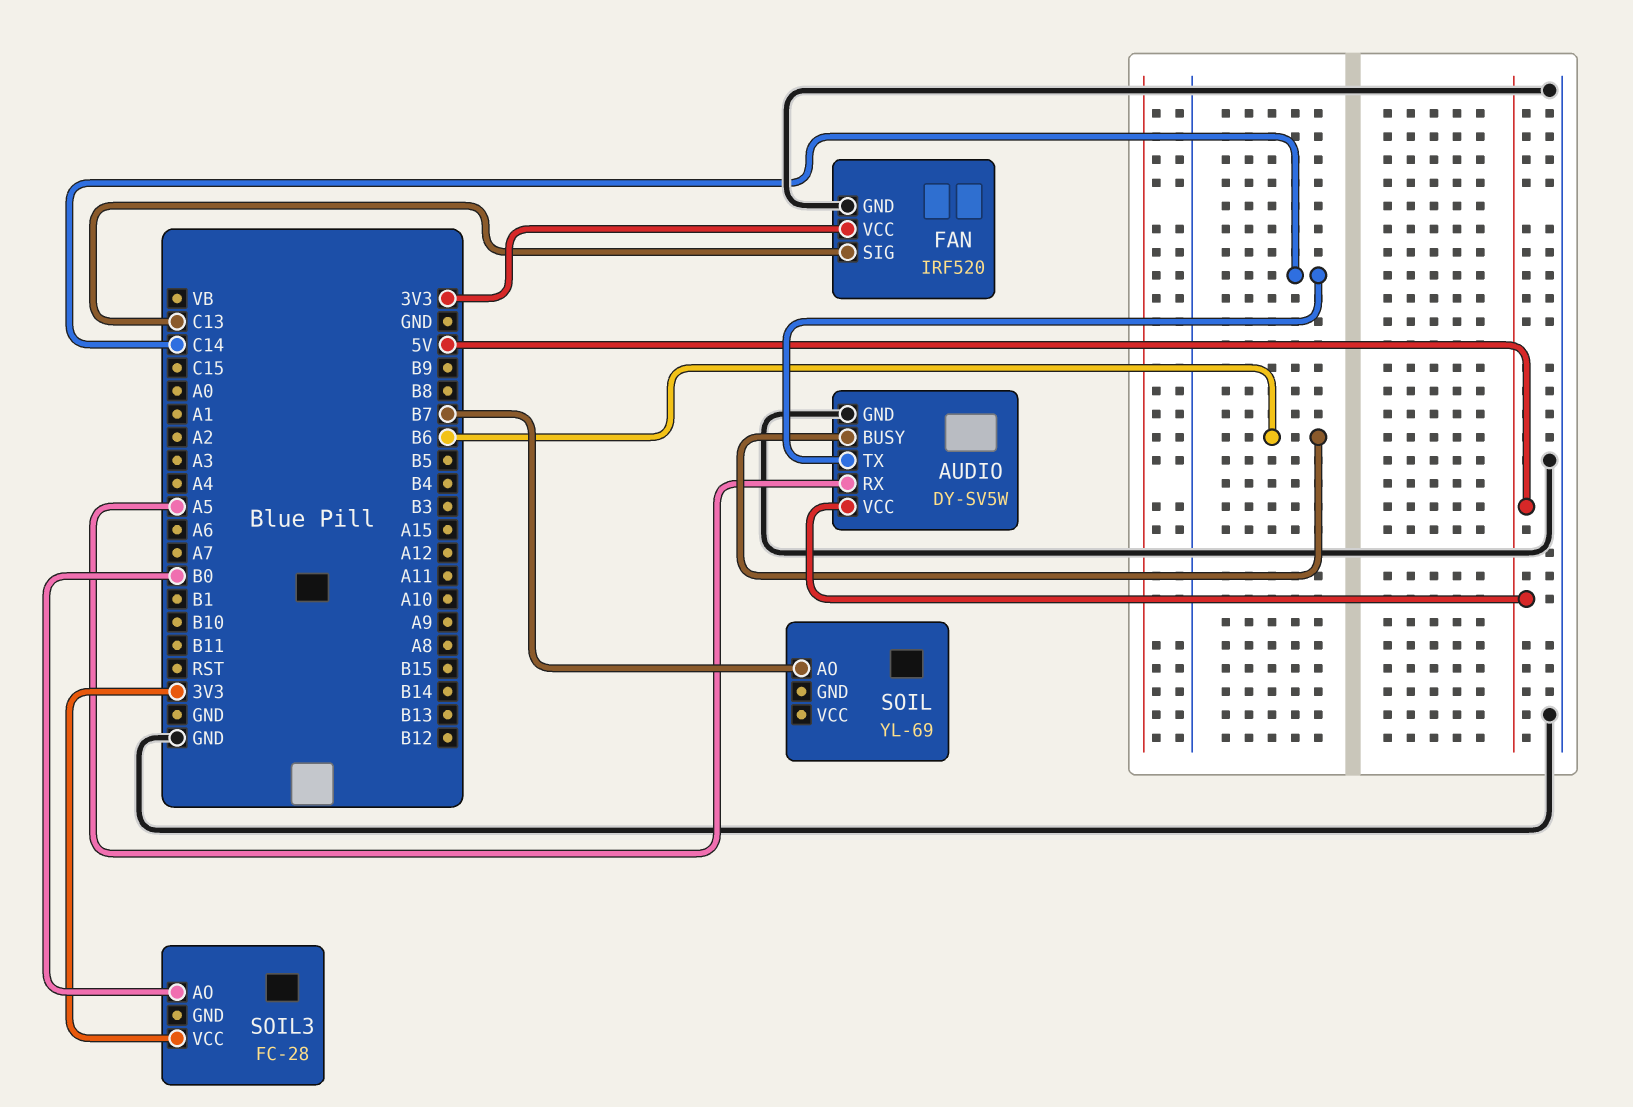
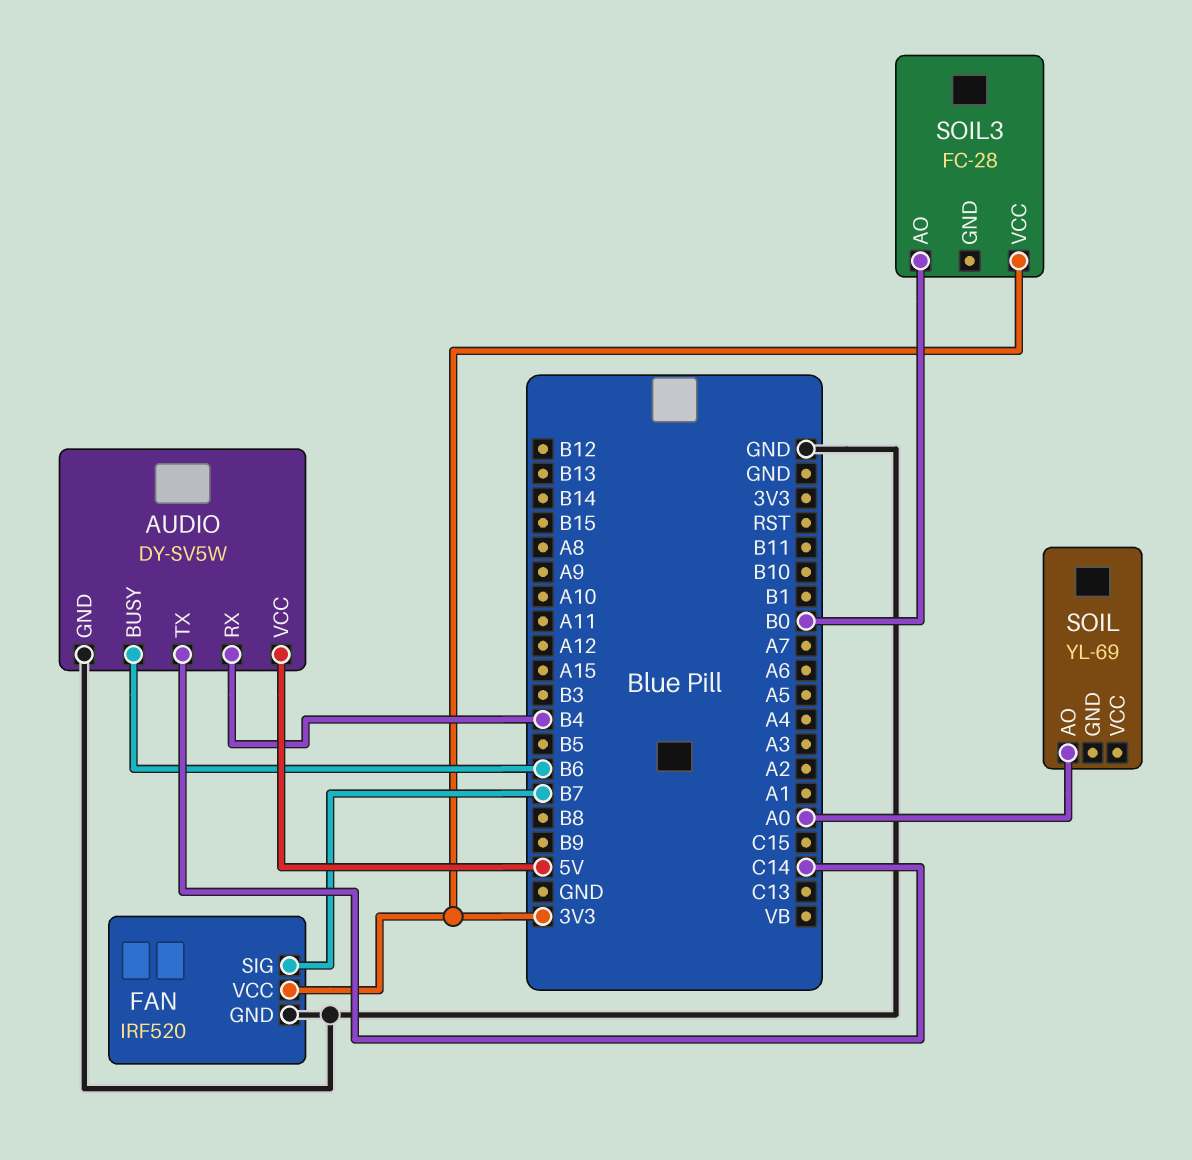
AUDIO pin RX: A5 -> B4
FAN pin SIG: C13 -> B7
SOIL pin AO: B7 -> A0

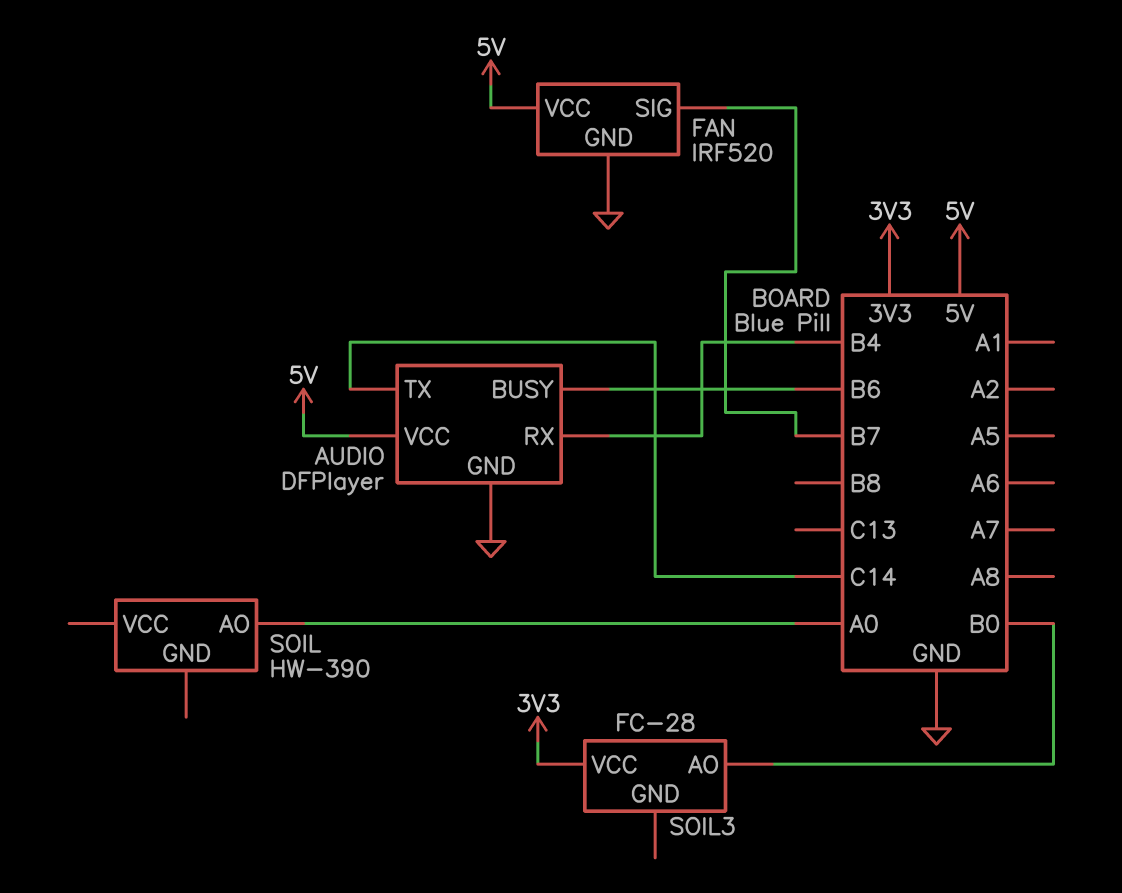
AUDIO: DY-SV5W -> DFPlayer
FAN pin VCC: 3V3 -> 5V
SOIL: YL-69 -> HW-390

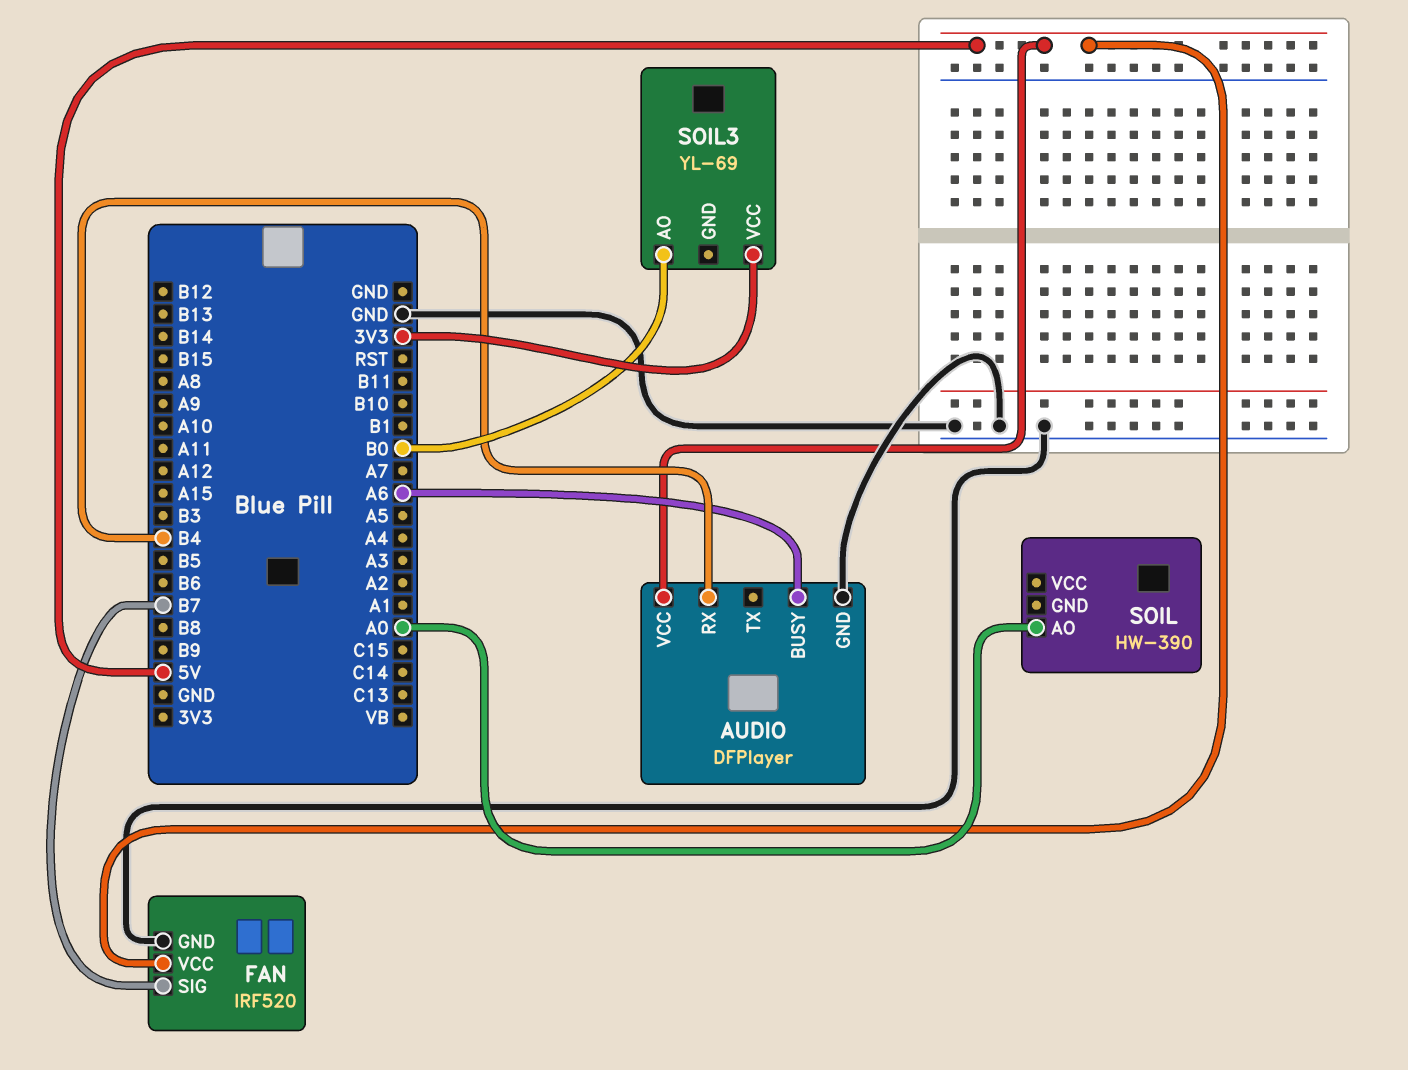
AUDIO pin BUSY: B6 -> A6
AUDIO pin TX: C14 -> none
SOIL3: FC-28 -> YL-69

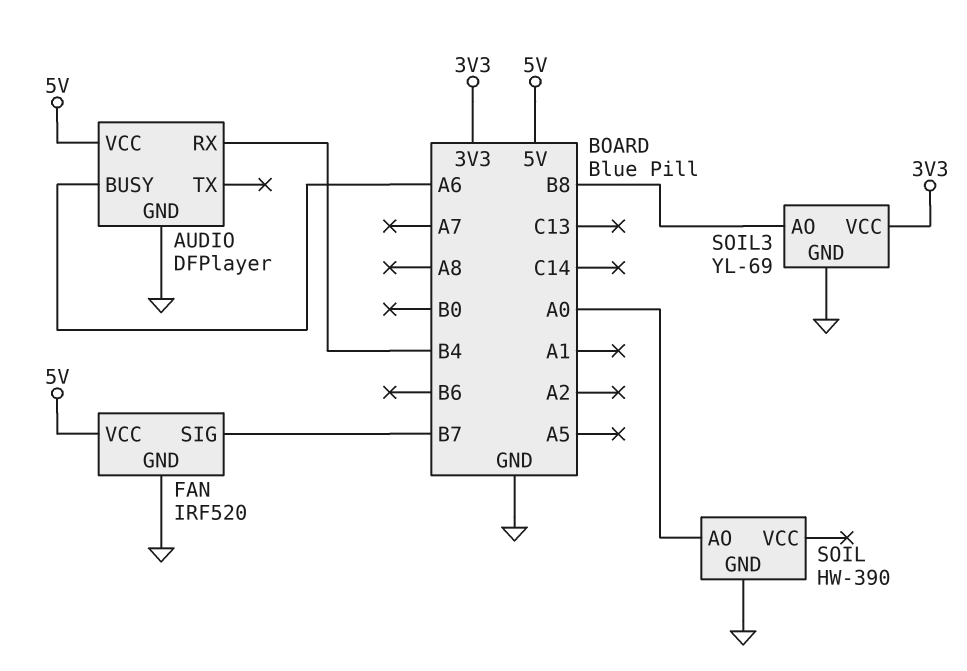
SOIL pin GND: none -> GND
SOIL3 pin AO: B0 -> B8
SOIL3 pin GND: none -> GND

